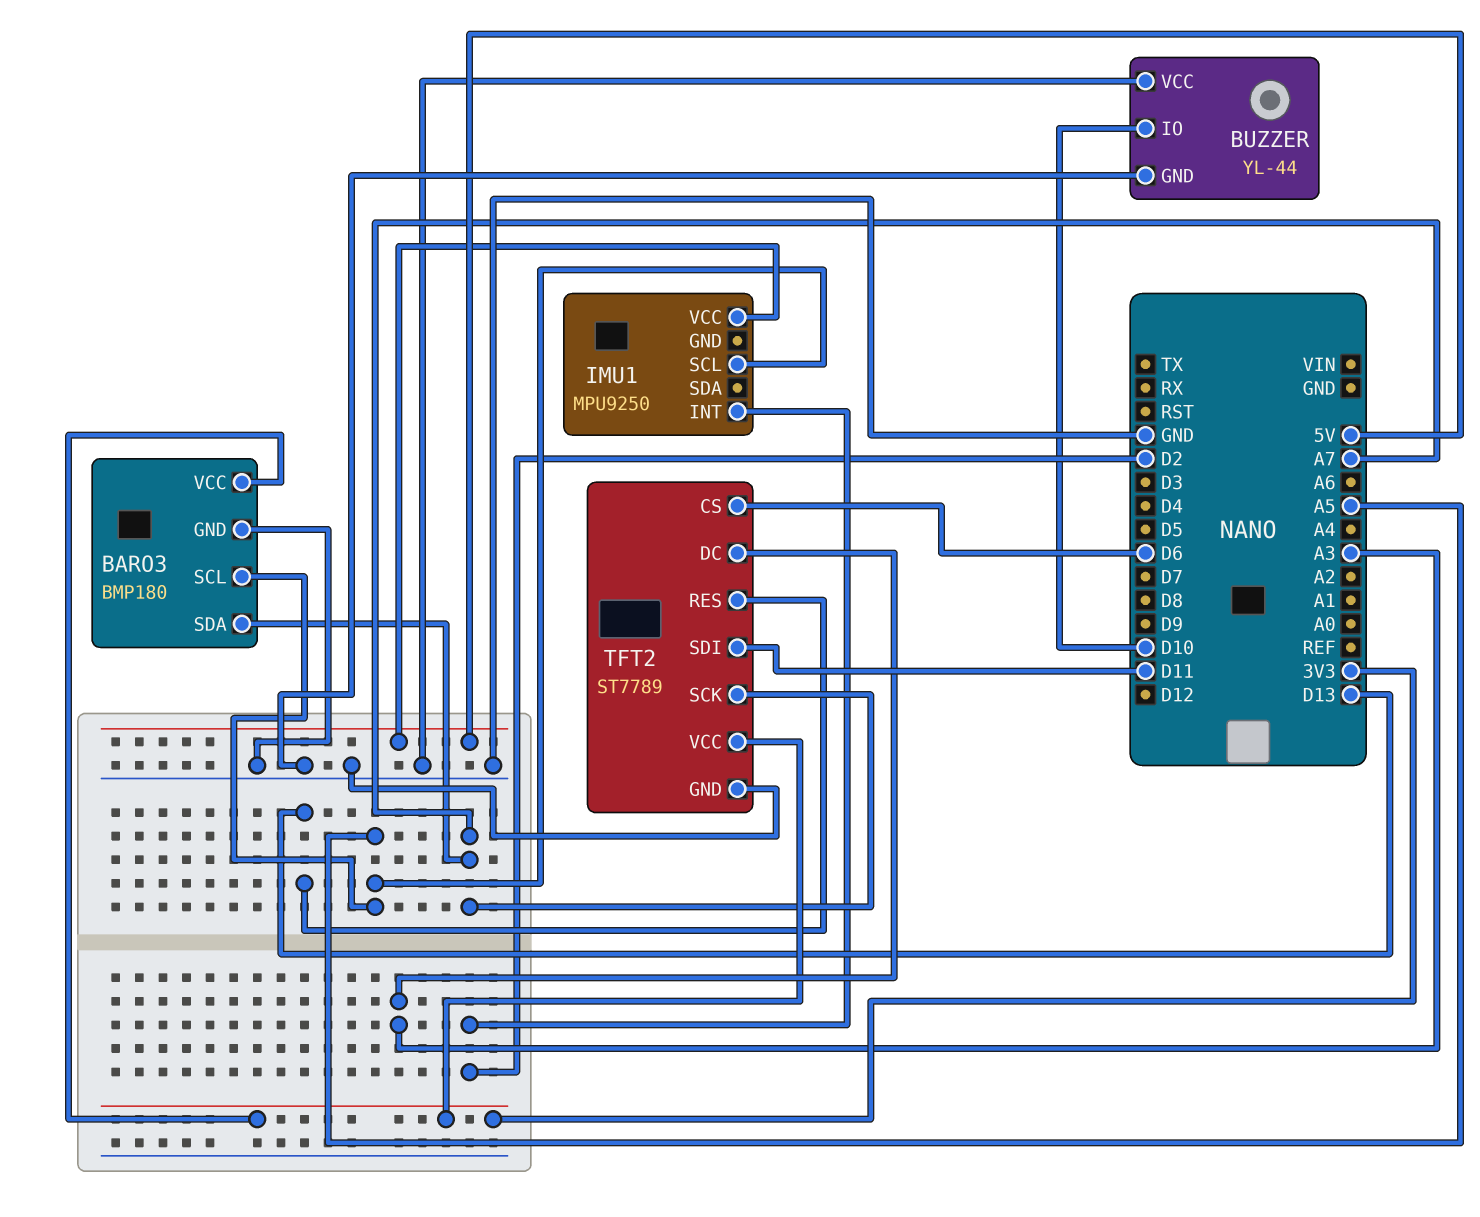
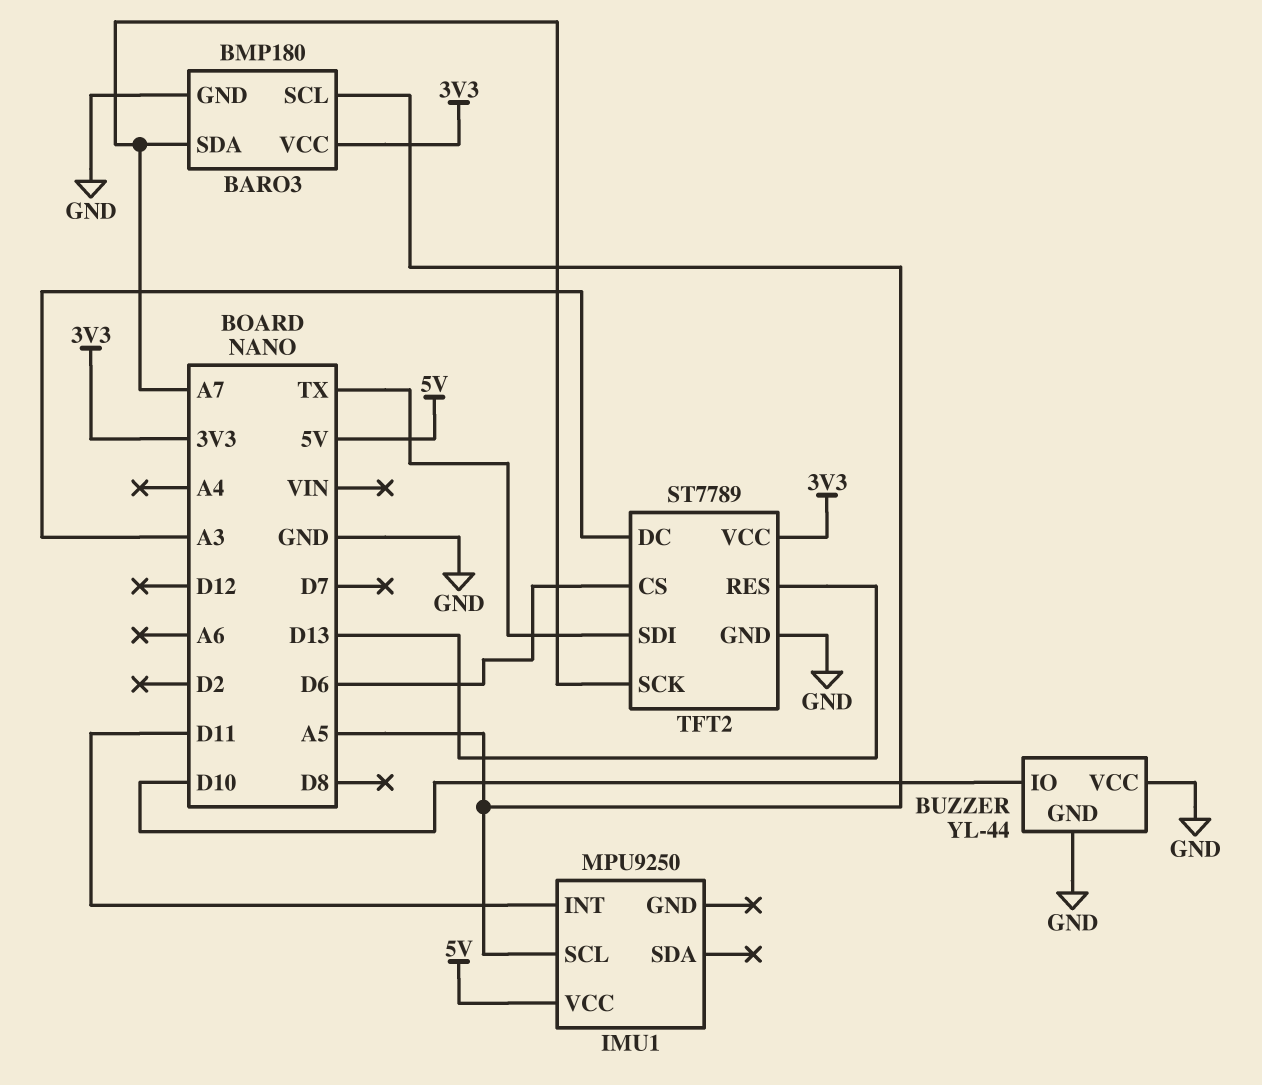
IMU1 pin INT: D2 -> D11
TFT2 pin SDI: D11 -> TX

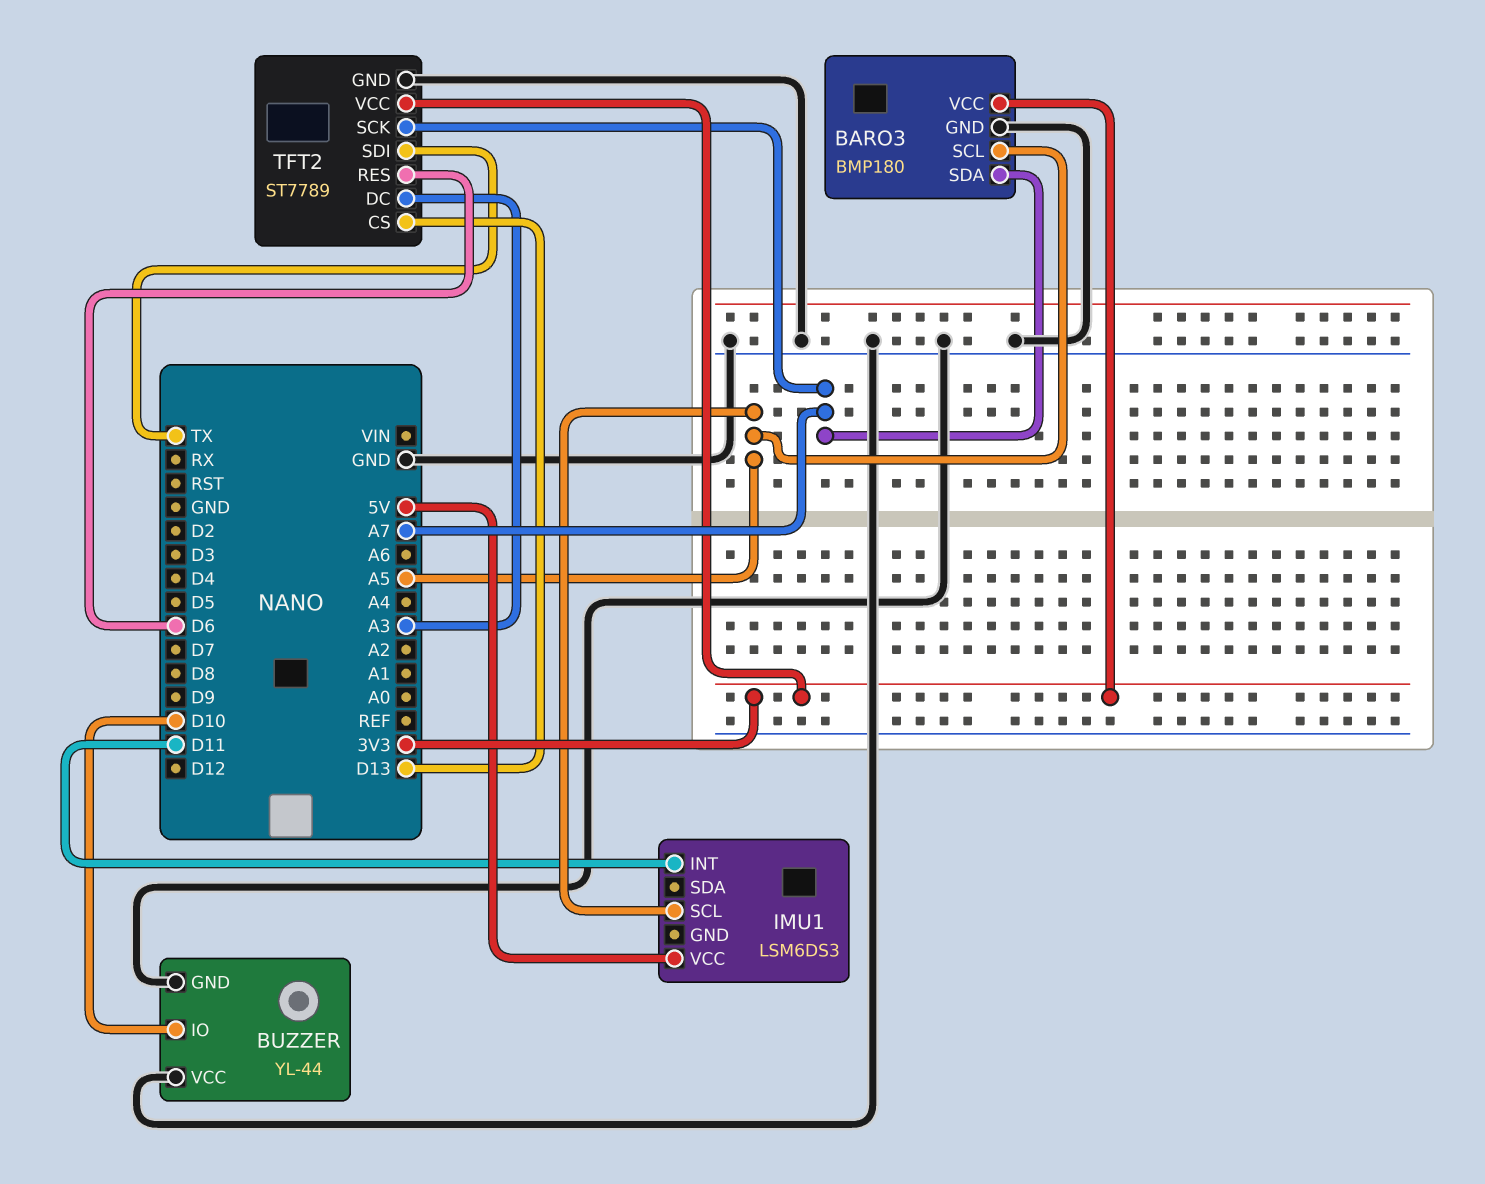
IMU1: MPU9250 -> LSM6DS3
TFT2 pin CS: D6 -> D13
TFT2 pin RES: D13 -> D6

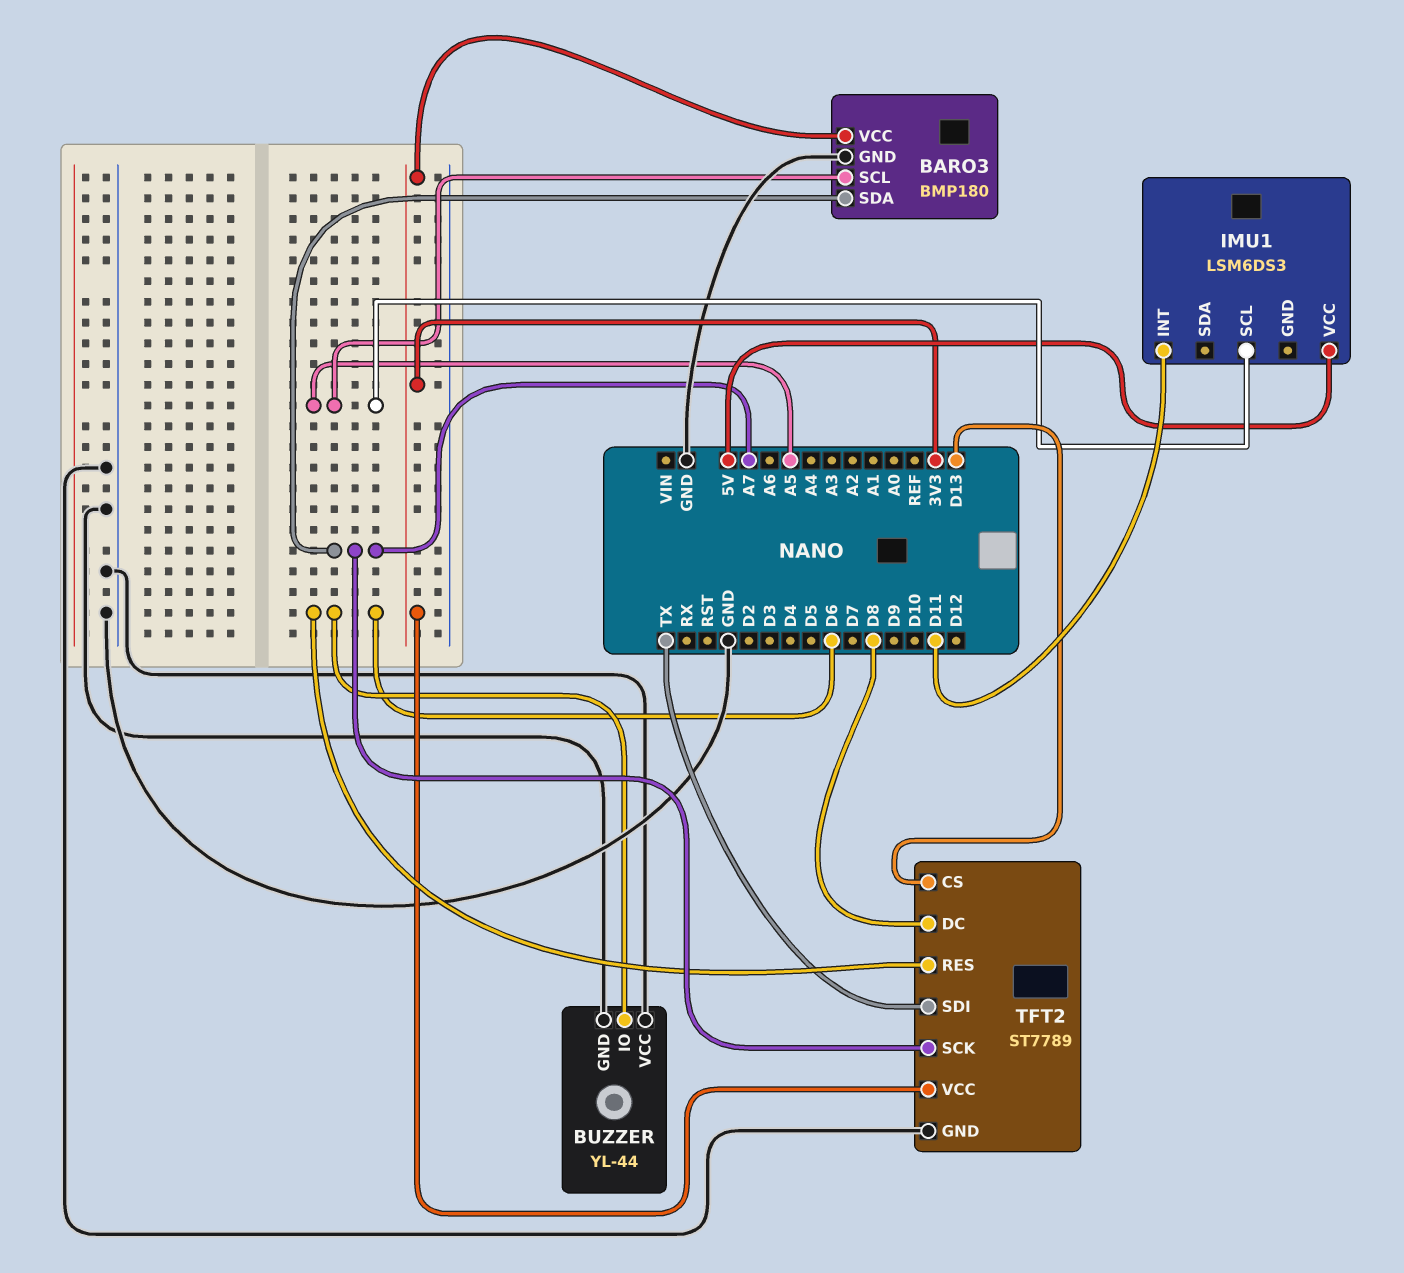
BUZZER pin IO: D10 -> D6
TFT2 pin DC: A3 -> D8

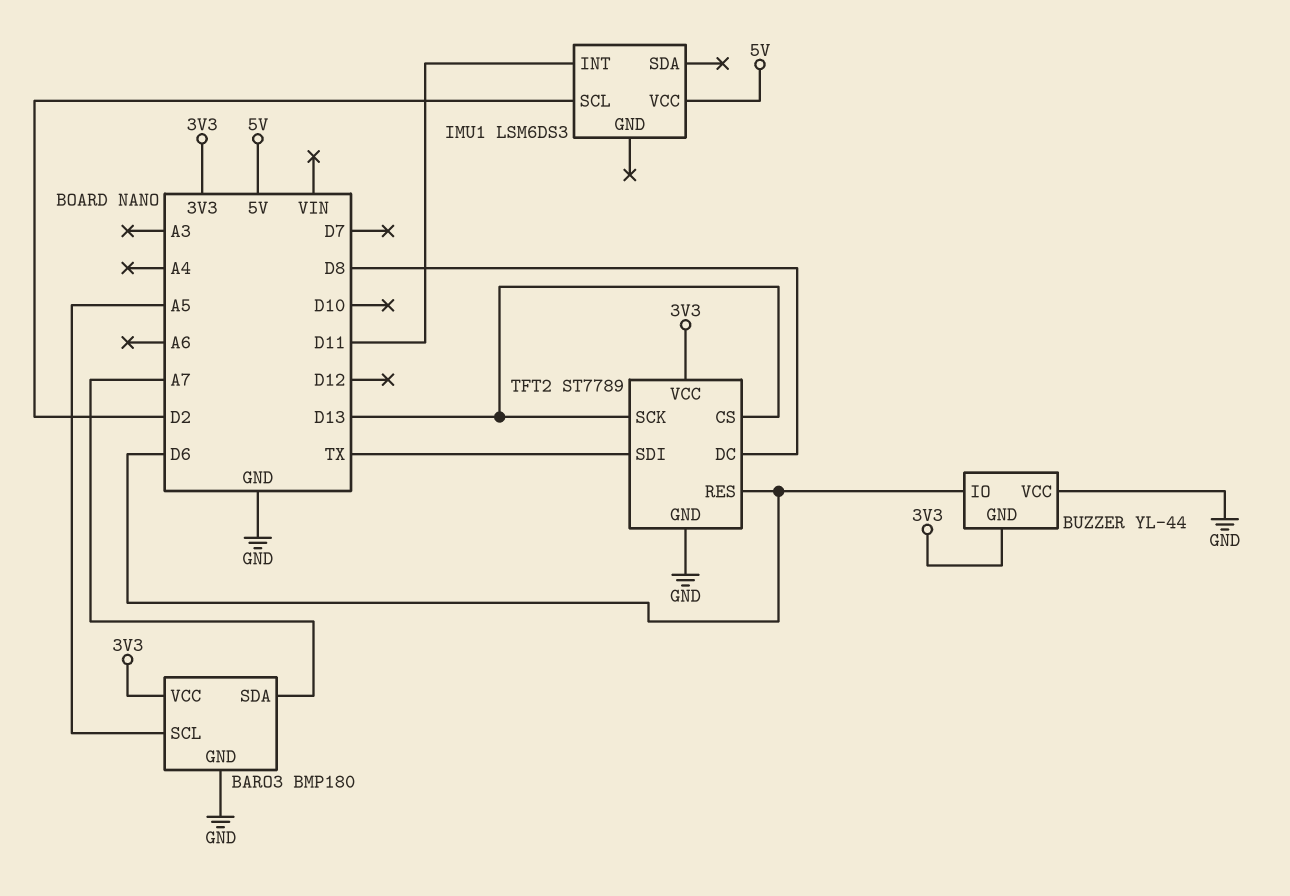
BUZZER pin GND: GND -> 3V3
IMU1 pin SCL: A5 -> D2
TFT2 pin SCK: A7 -> D13

